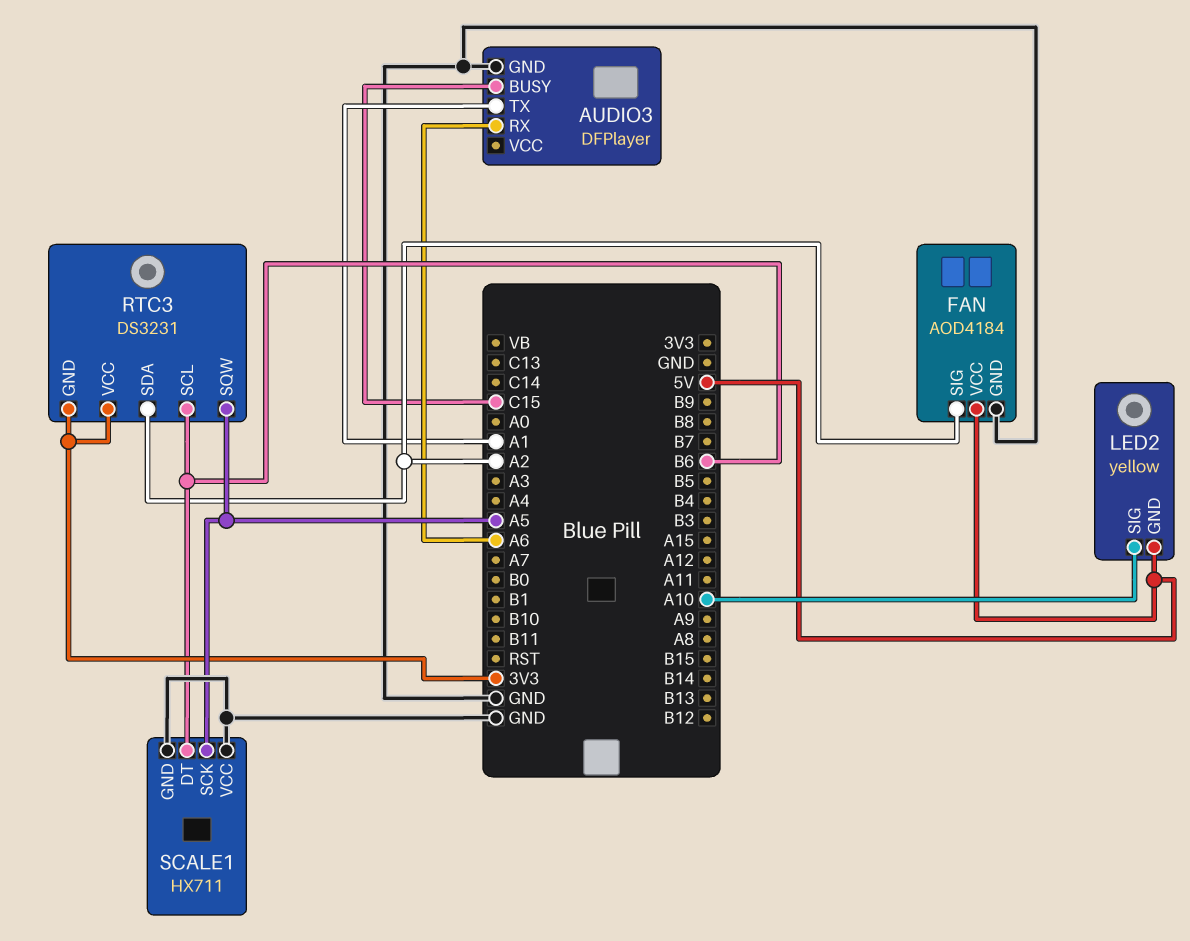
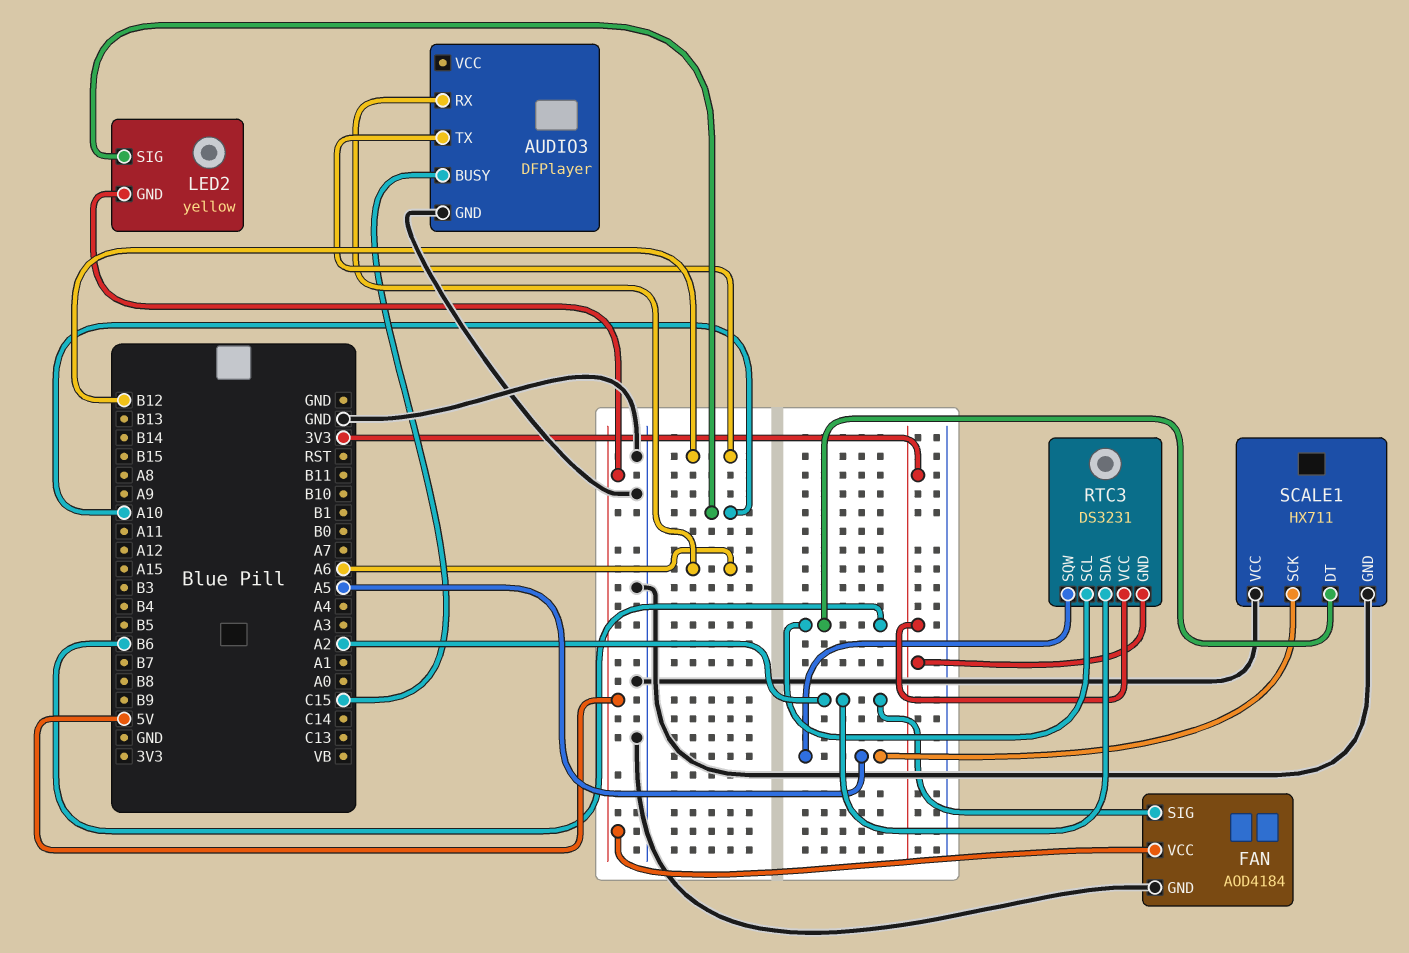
AUDIO3 pin TX: A1 -> B12

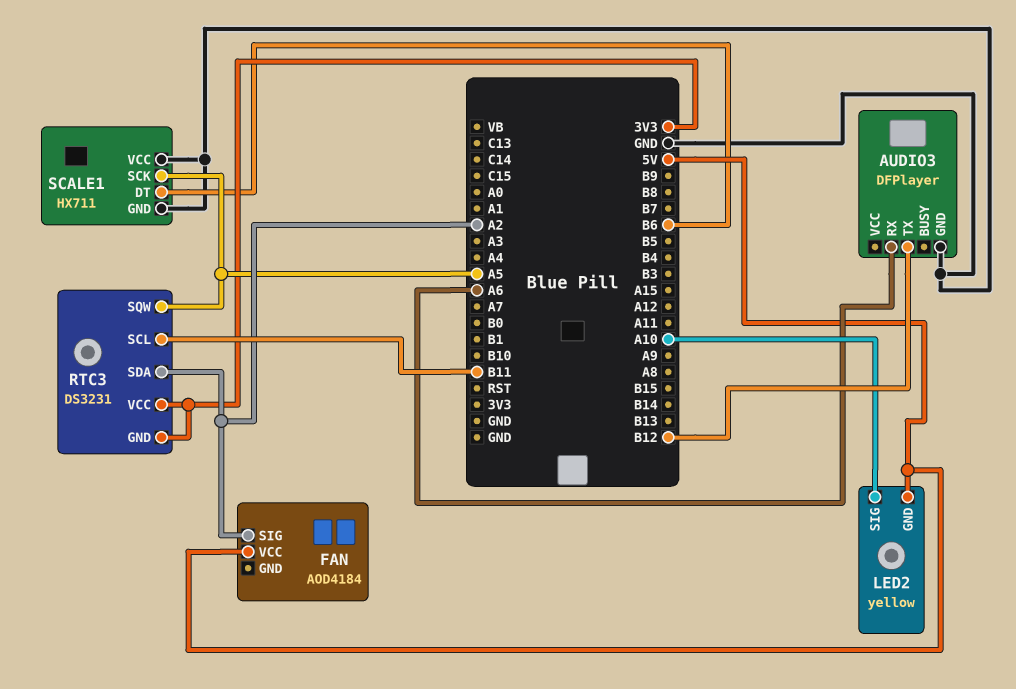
AUDIO3 pin BUSY: C15 -> none
FAN pin GND: GND -> none
RTC3 pin SCL: B6 -> B11

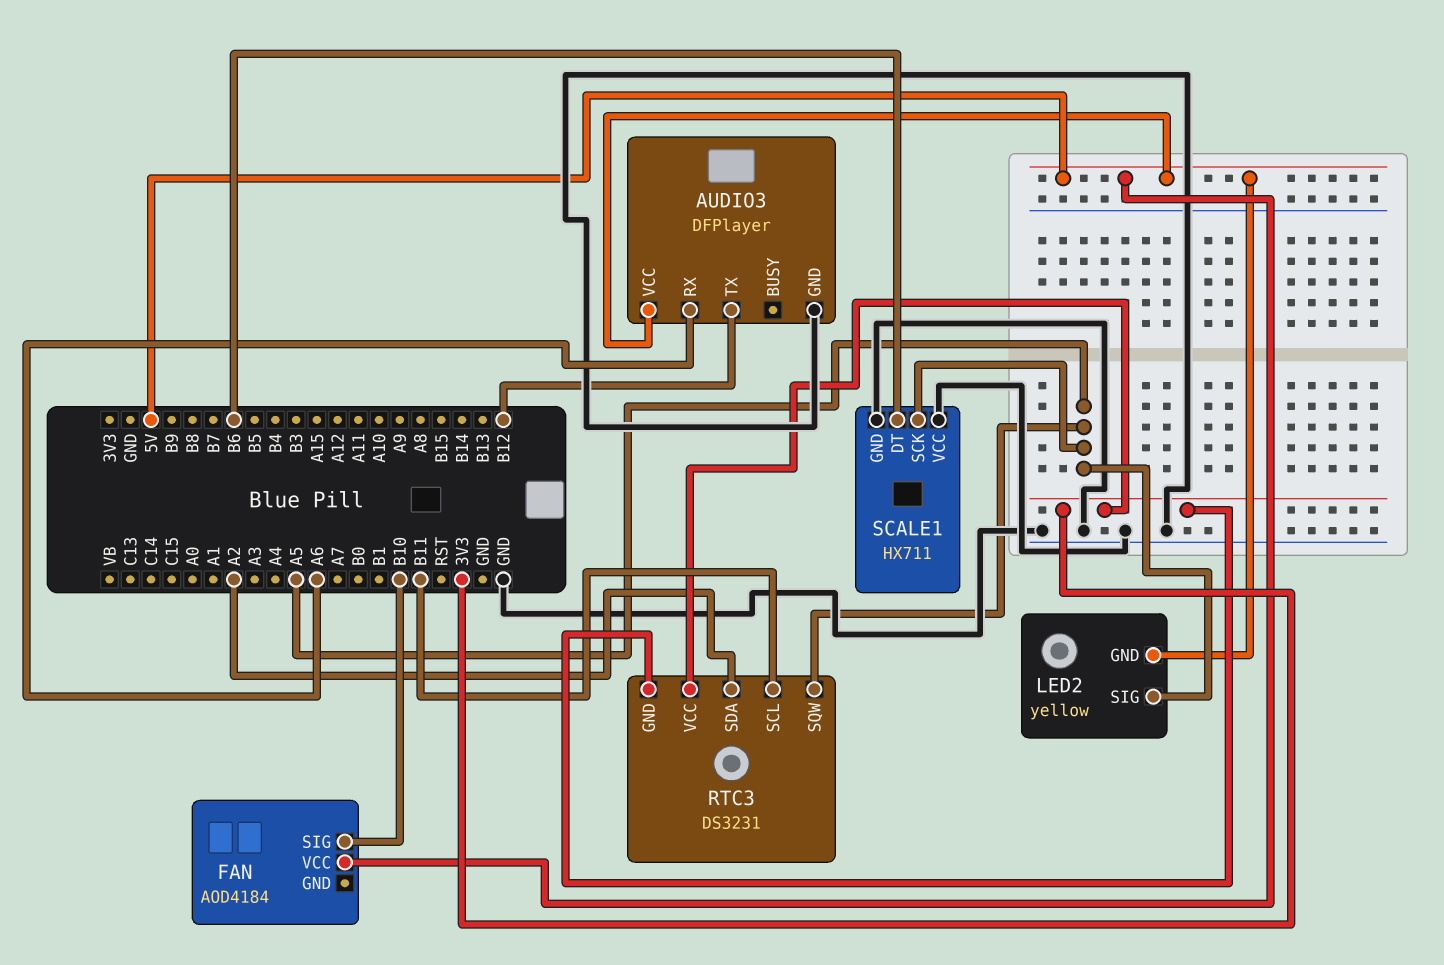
AUDIO3 pin VCC: none -> 5V
FAN pin SIG: A2 -> B10
LED2 pin SIG: A10 -> A5

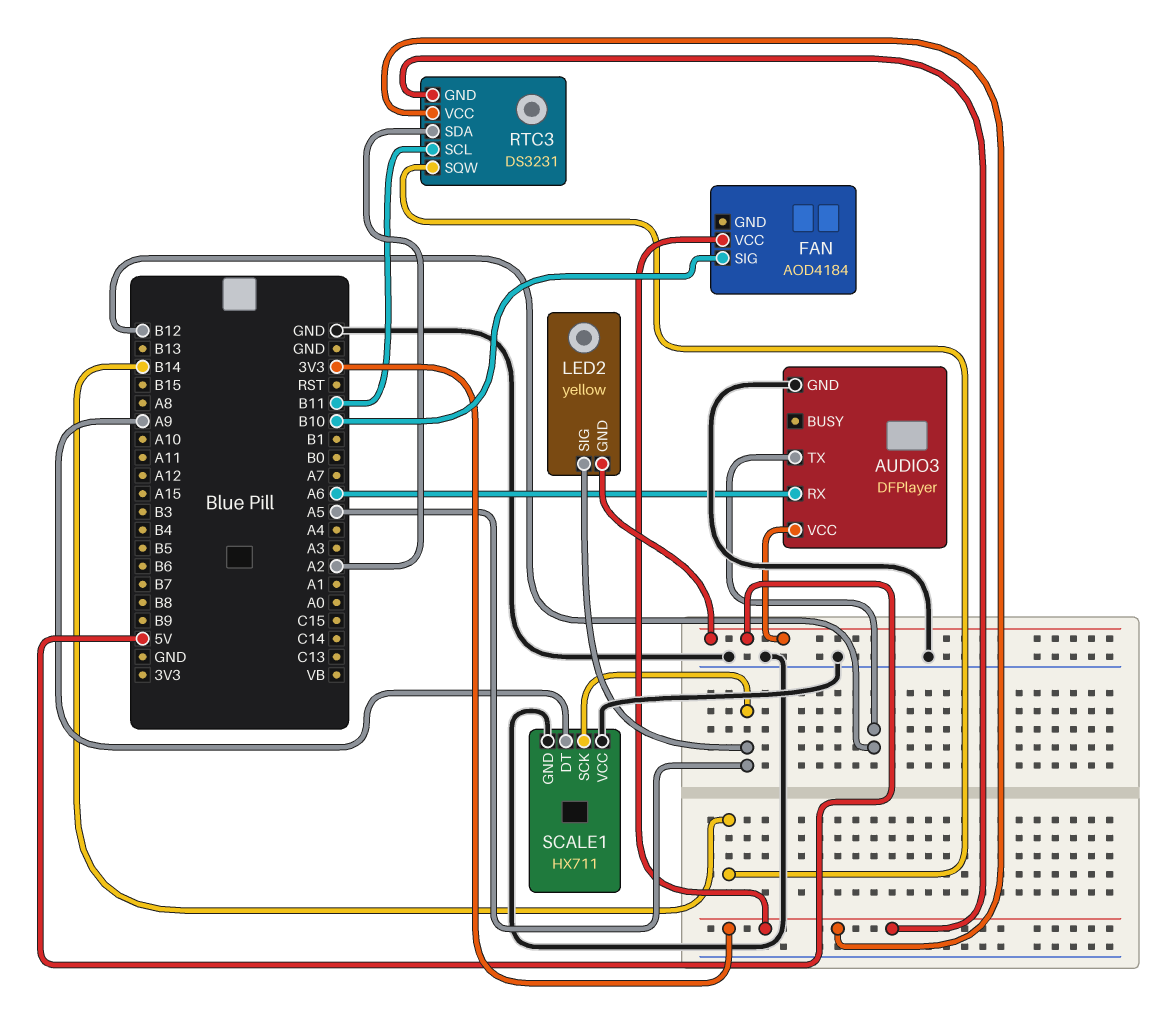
FAN pin VCC: 5V -> 3V3
RTC3 pin SQW: A5 -> B14
SCALE1 pin DT: B6 -> A9

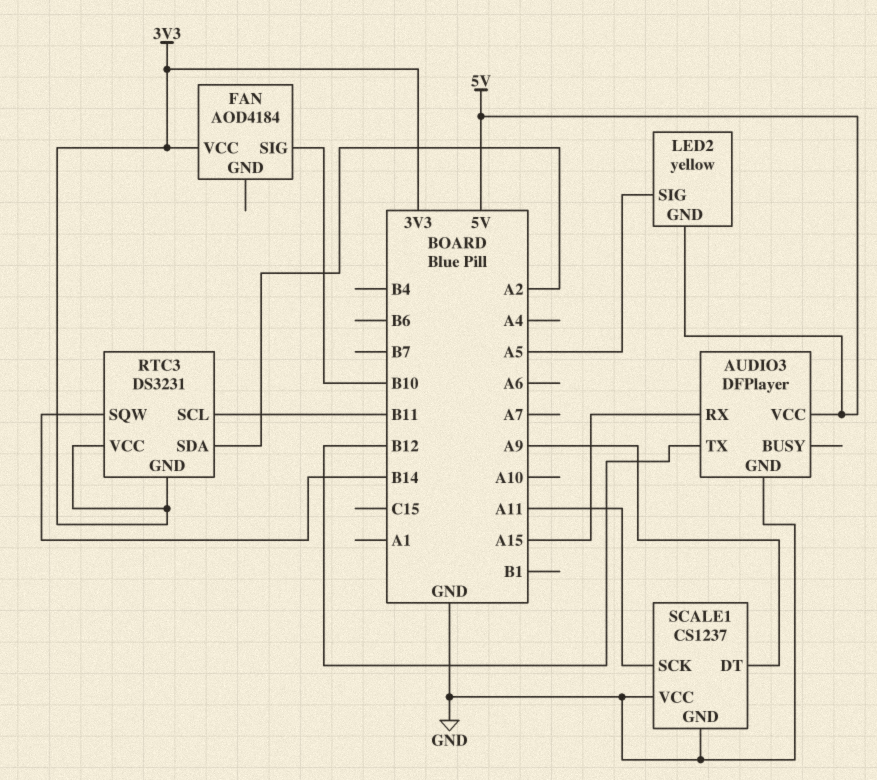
AUDIO3 pin RX: A6 -> A15
SCALE1: HX711 -> CS1237
SCALE1 pin SCK: A5 -> A11

